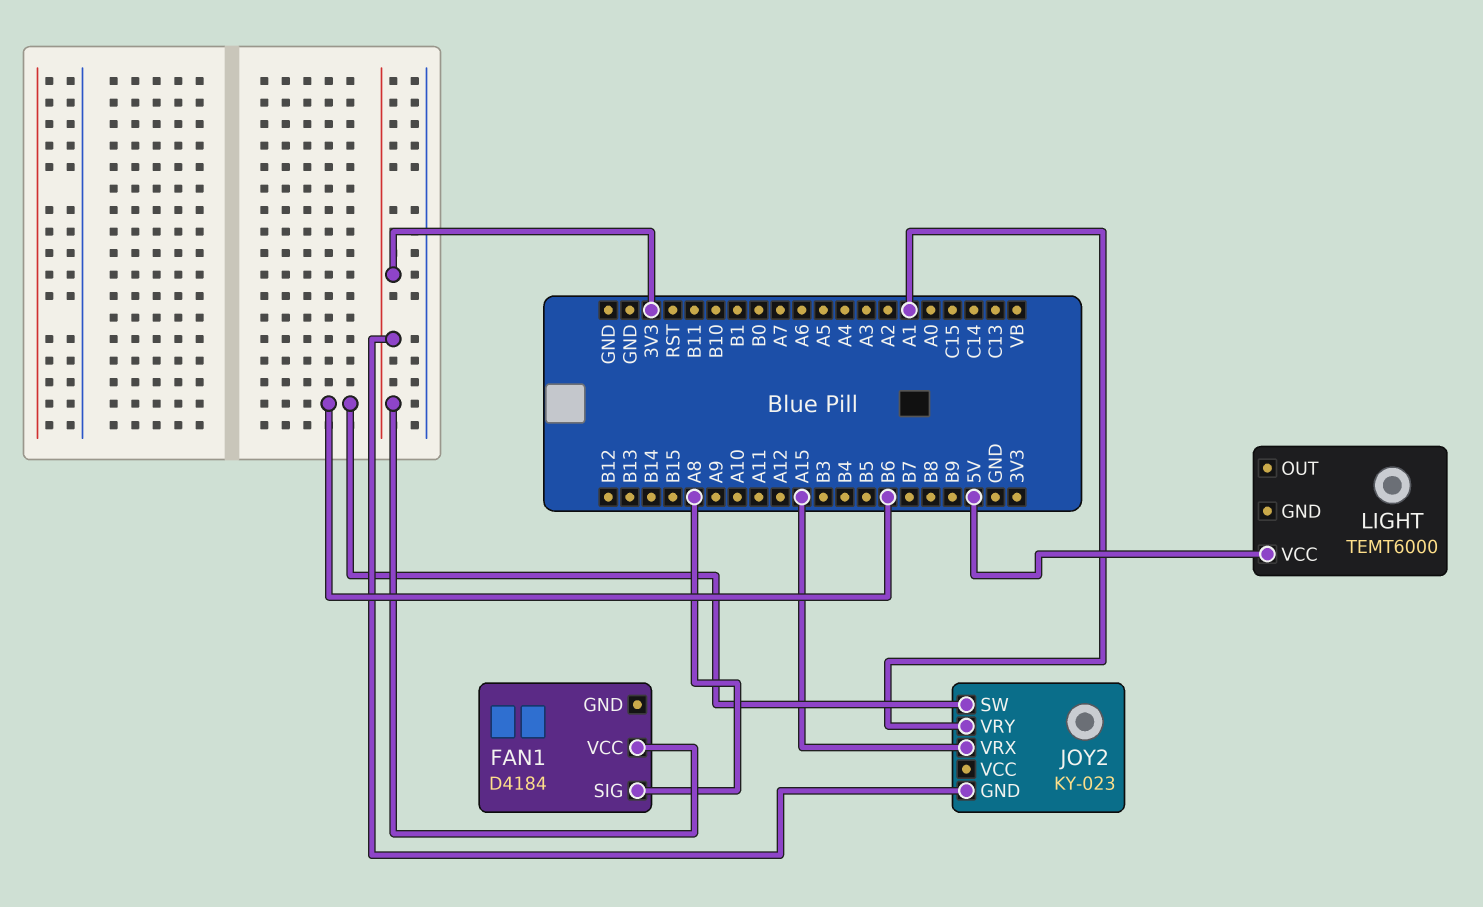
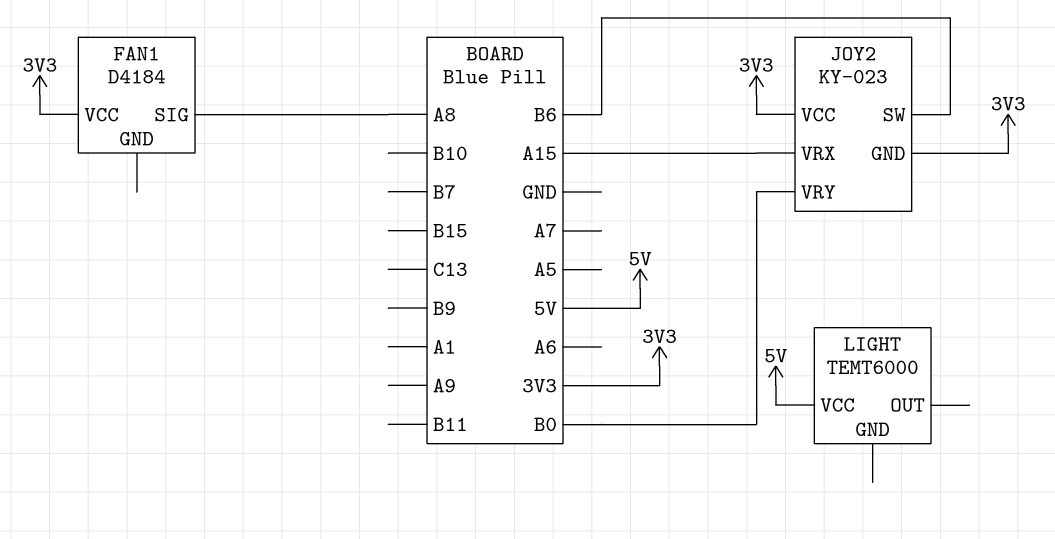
JOY2 pin VCC: none -> 3V3
JOY2 pin VRY: A1 -> B0

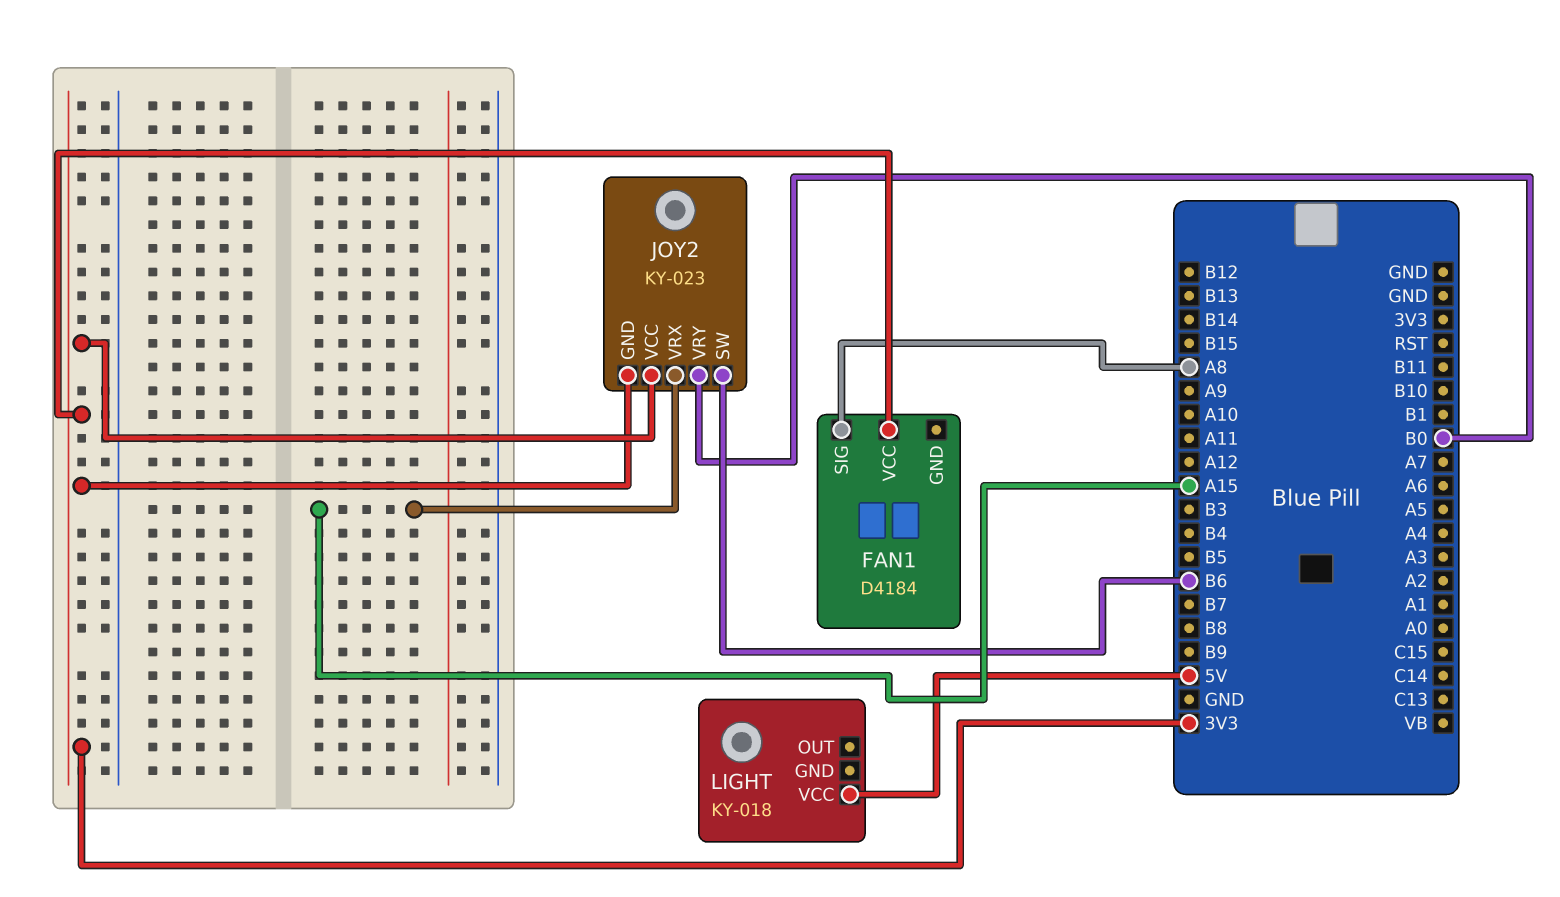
LIGHT: TEMT6000 -> KY-018

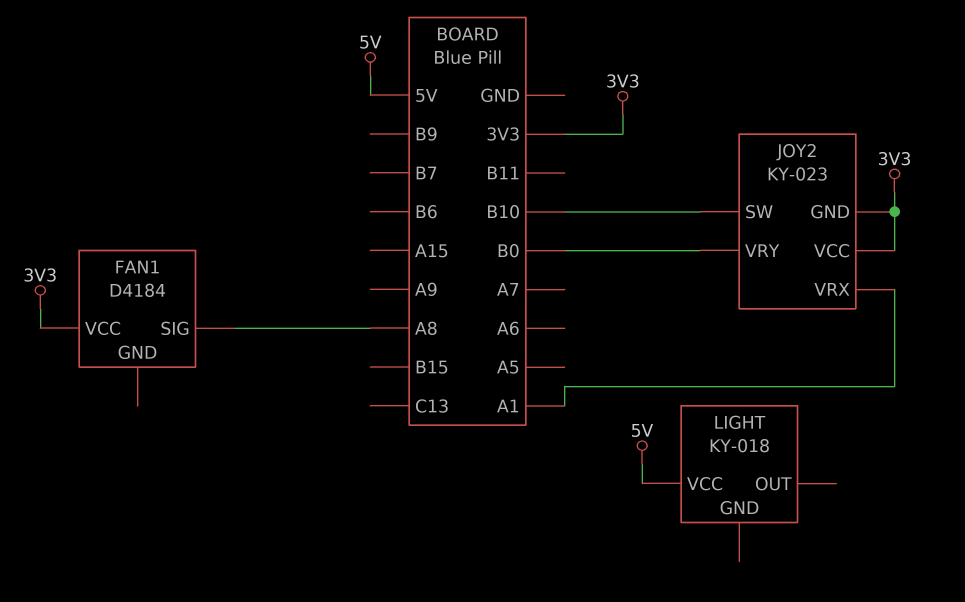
JOY2 pin SW: B6 -> B10
JOY2 pin VRX: A15 -> A1

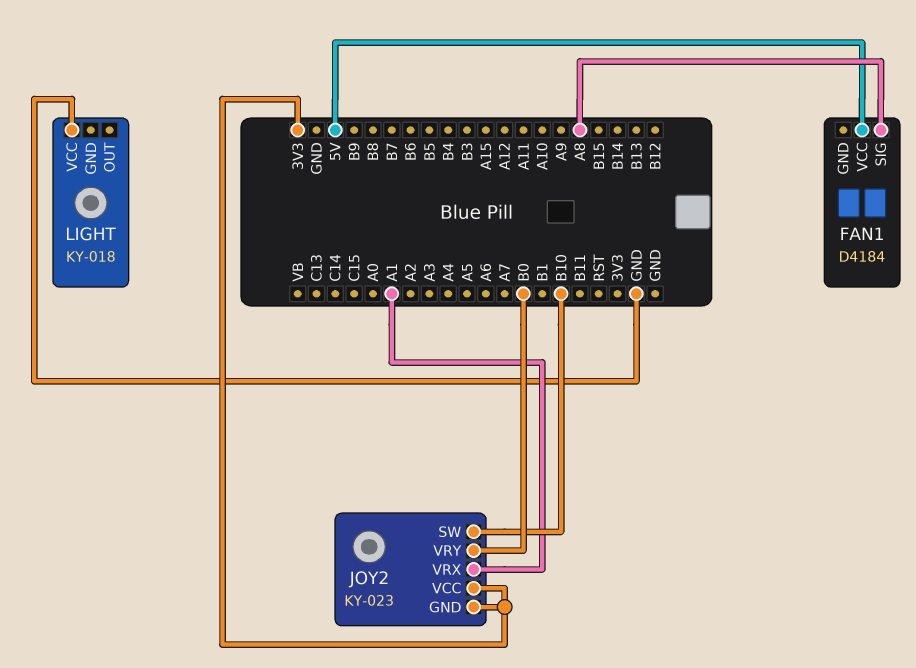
FAN1 pin VCC: 3V3 -> 5V
LIGHT pin VCC: 5V -> GND

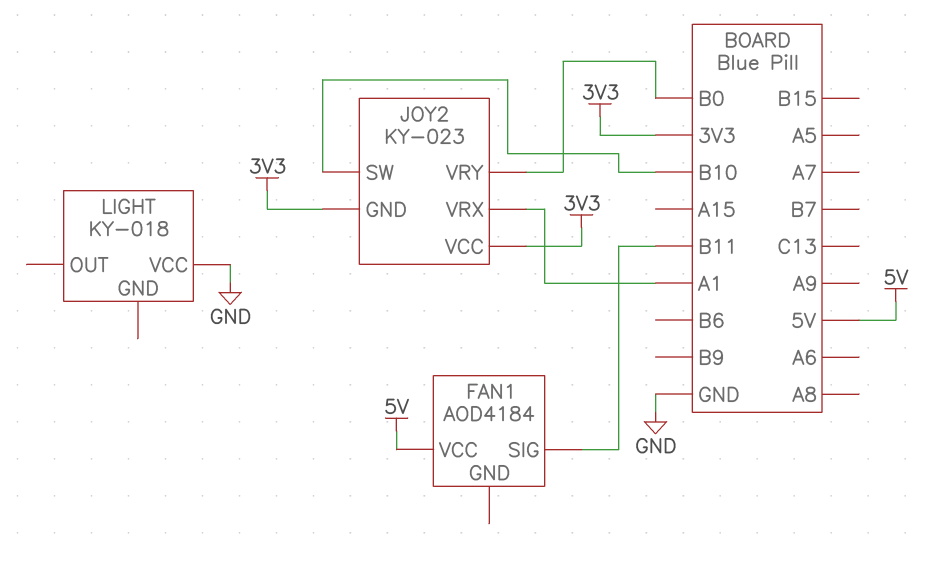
FAN1: D4184 -> AOD4184
FAN1 pin SIG: A8 -> B11

